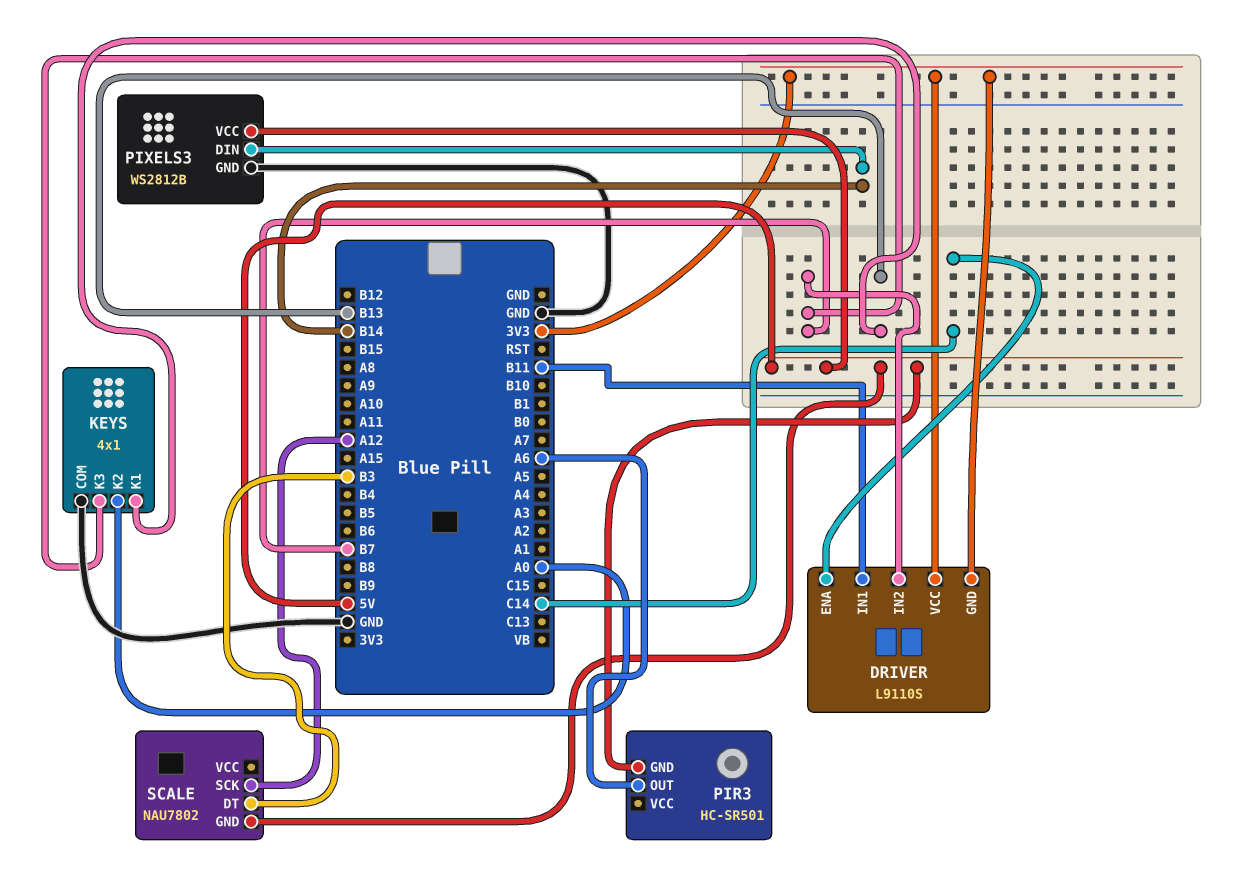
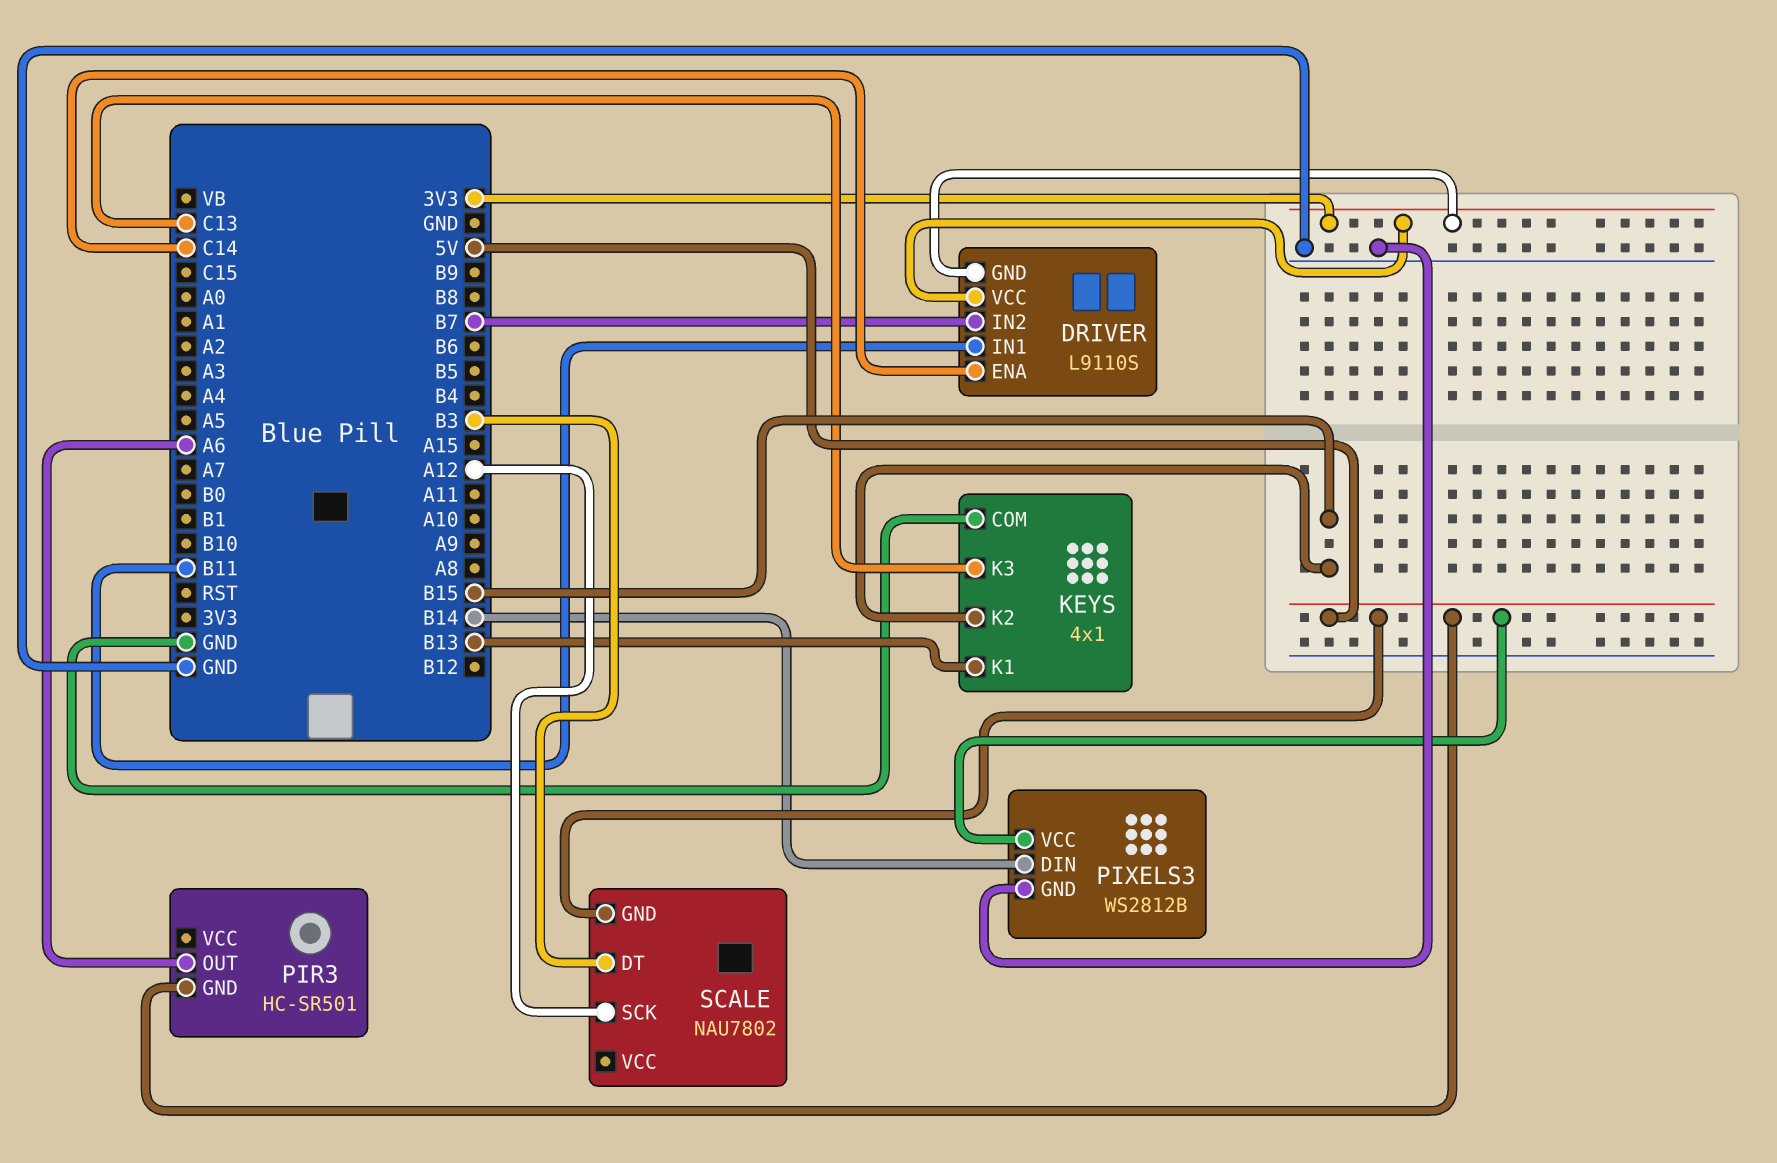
KEYS pin K2: A0 -> B15
KEYS pin K3: B7 -> C13

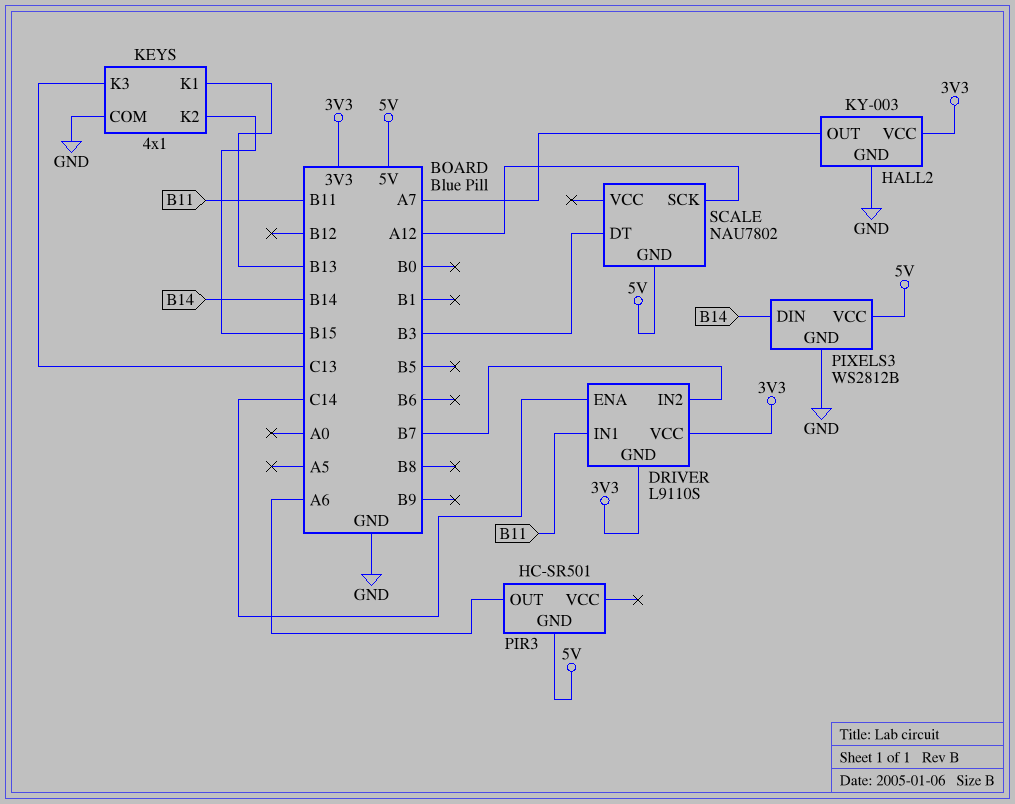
HALL2: none -> KY-003
HALL2 pin GND: none -> GND
HALL2 pin OUT: none -> A7
HALL2 pin VCC: none -> 3V3

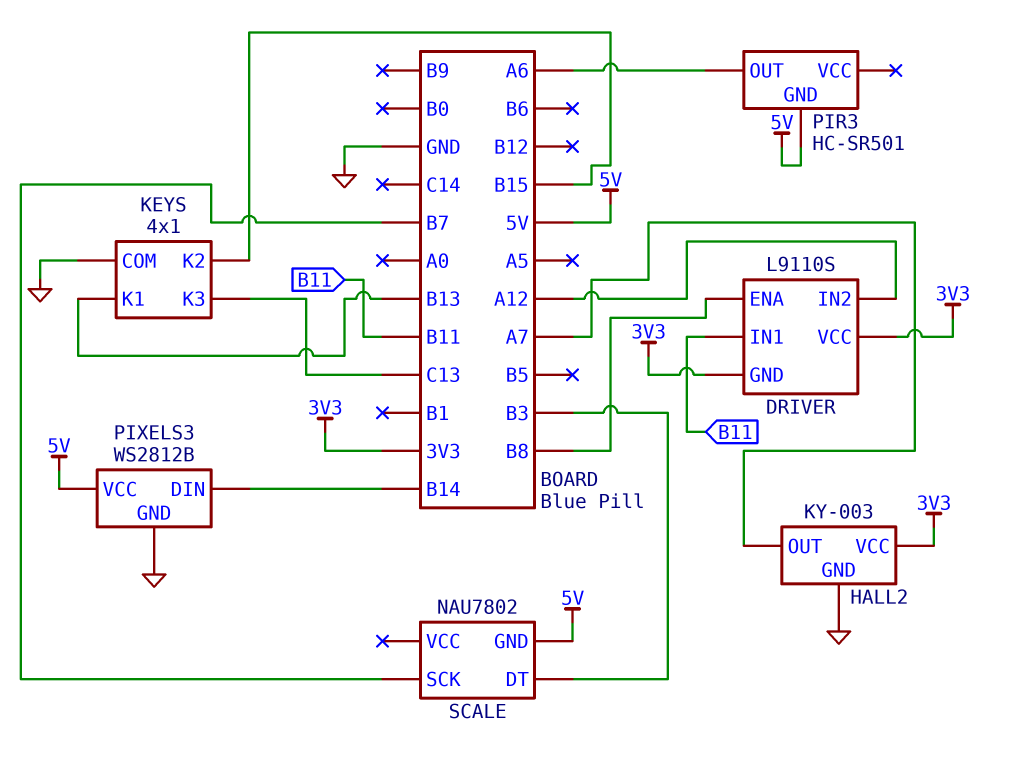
DRIVER pin ENA: C14 -> B8
DRIVER pin IN2: B7 -> A12
SCALE pin SCK: A12 -> B7

